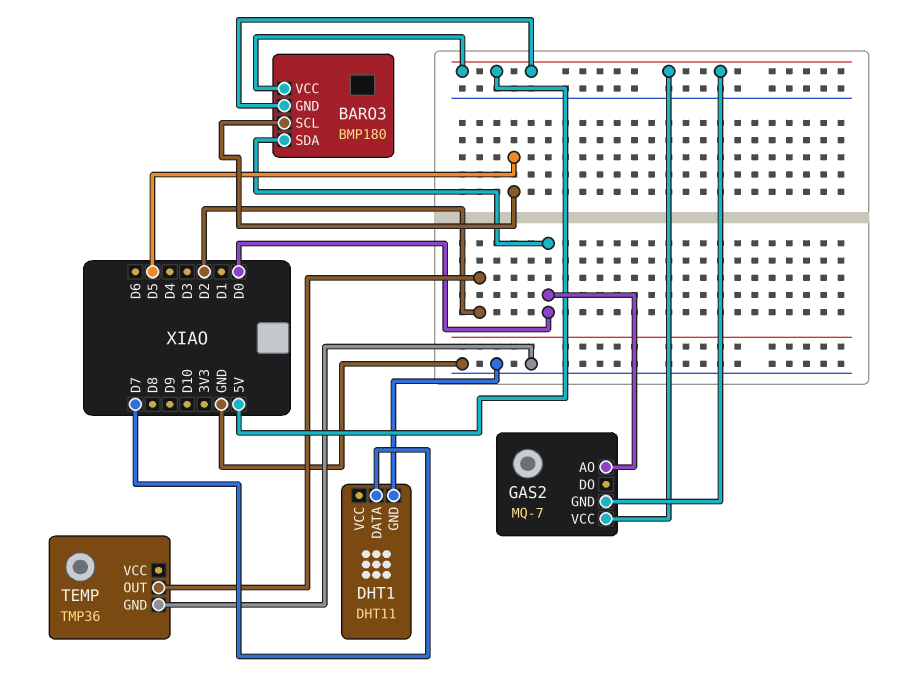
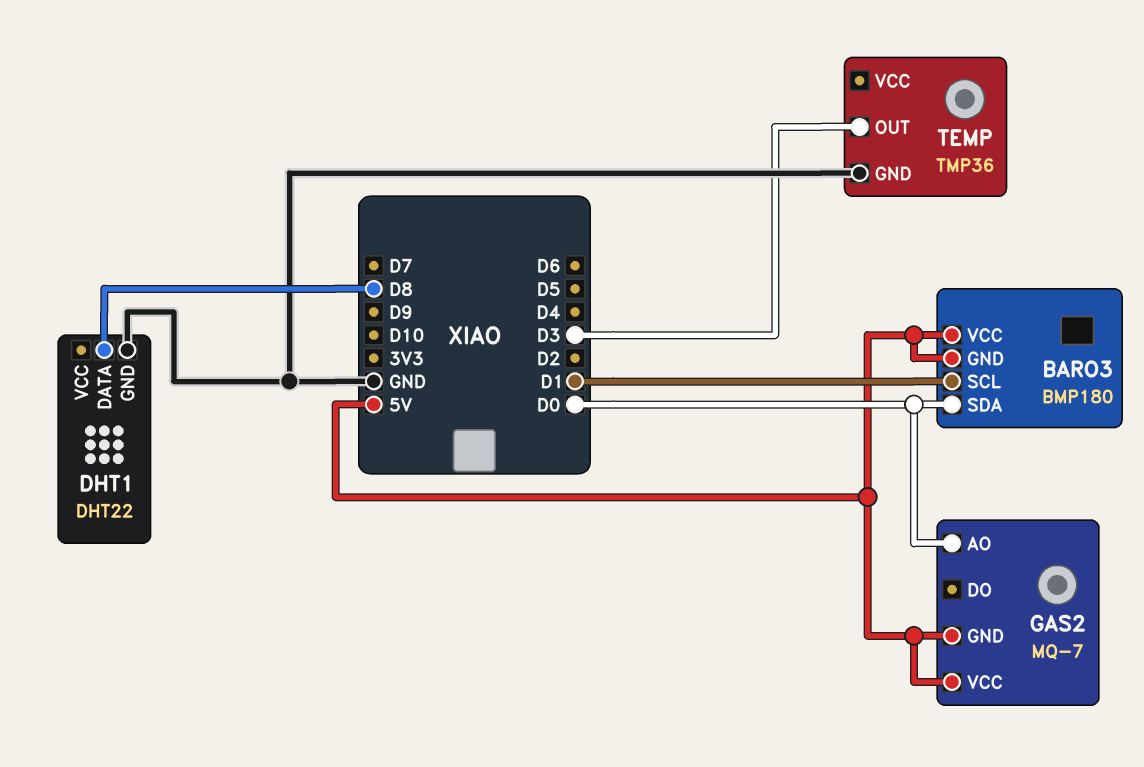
BARO3 pin SCL: D5 -> D1
DHT1: DHT11 -> DHT22
DHT1 pin DATA: D7 -> D8
TEMP pin OUT: D2 -> D3

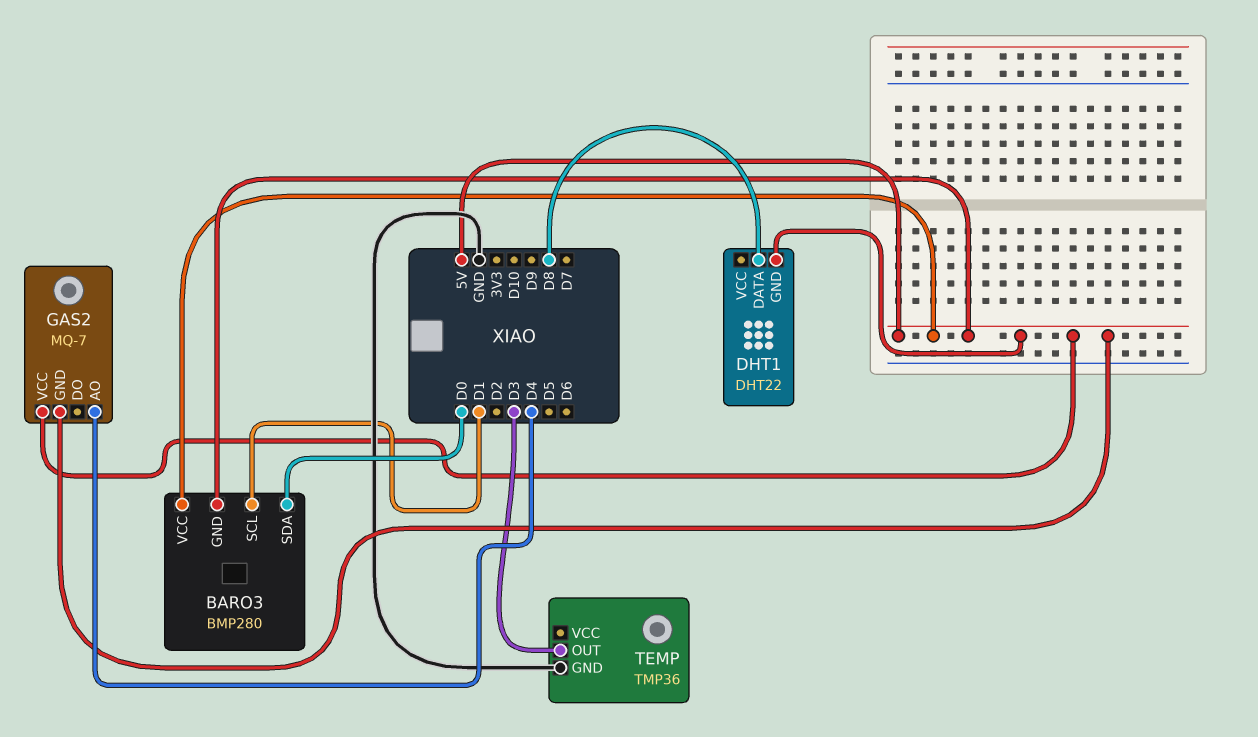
BARO3: BMP180 -> BMP280
DHT1 pin GND: GND -> 5V
GAS2 pin AO: D0 -> D4

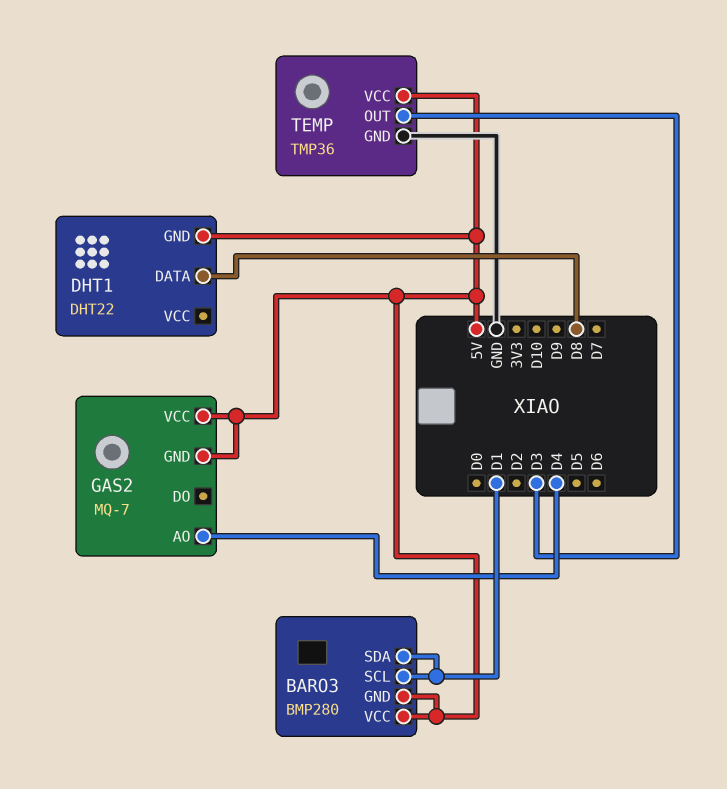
BARO3 pin SDA: D0 -> D1
TEMP pin VCC: none -> 5V

